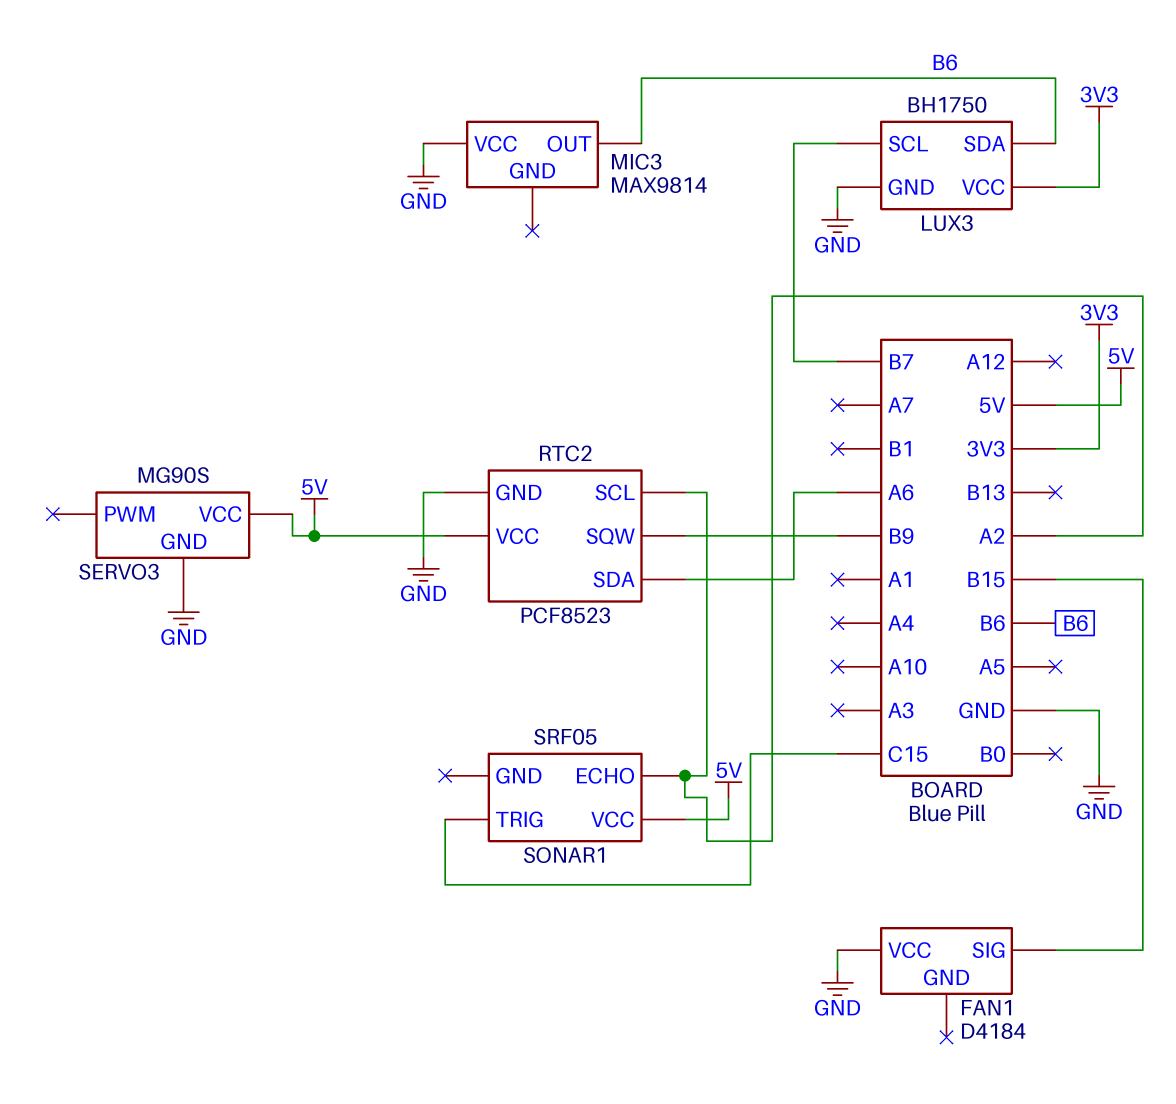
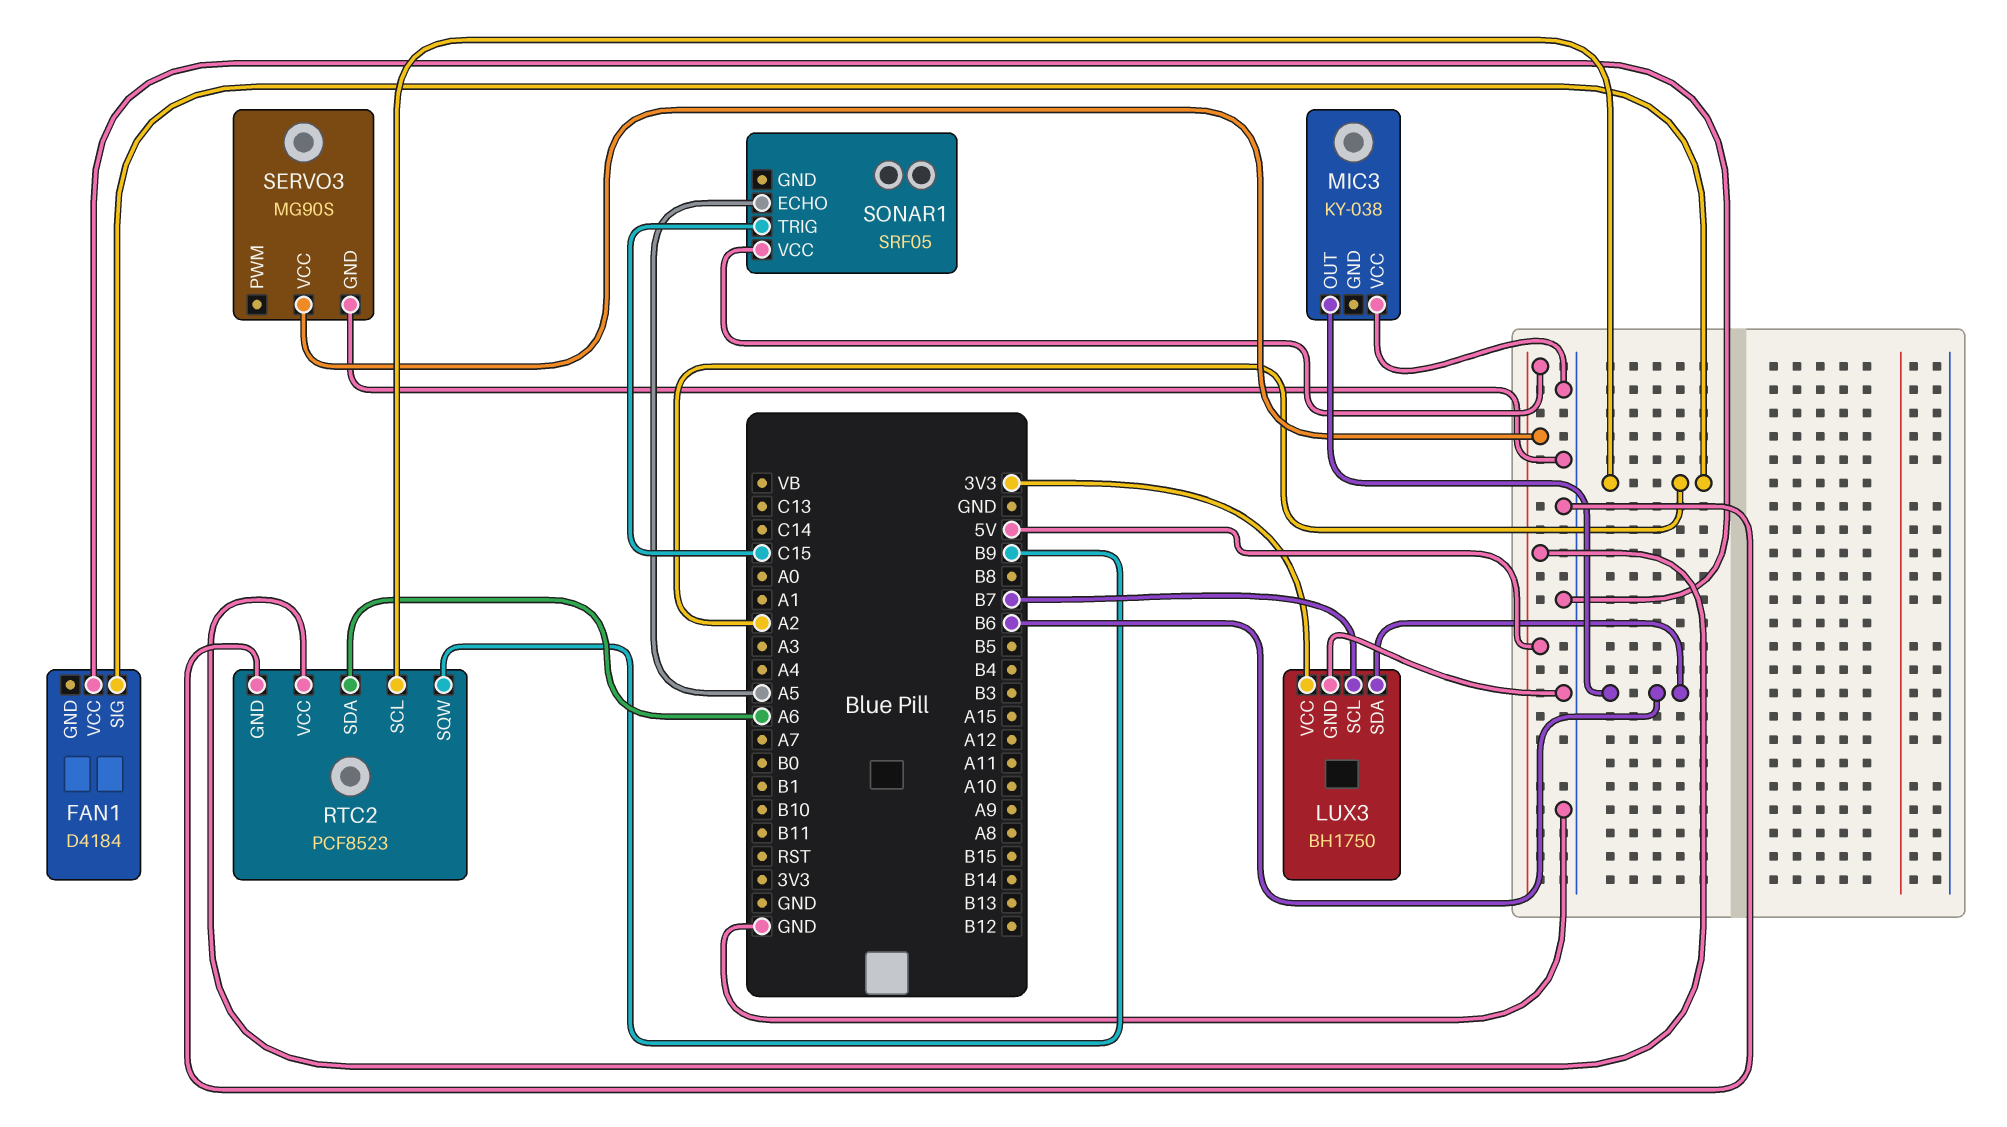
FAN1 pin SIG: B15 -> A2
MIC3: MAX9814 -> KY-038
SONAR1 pin ECHO: A2 -> A5

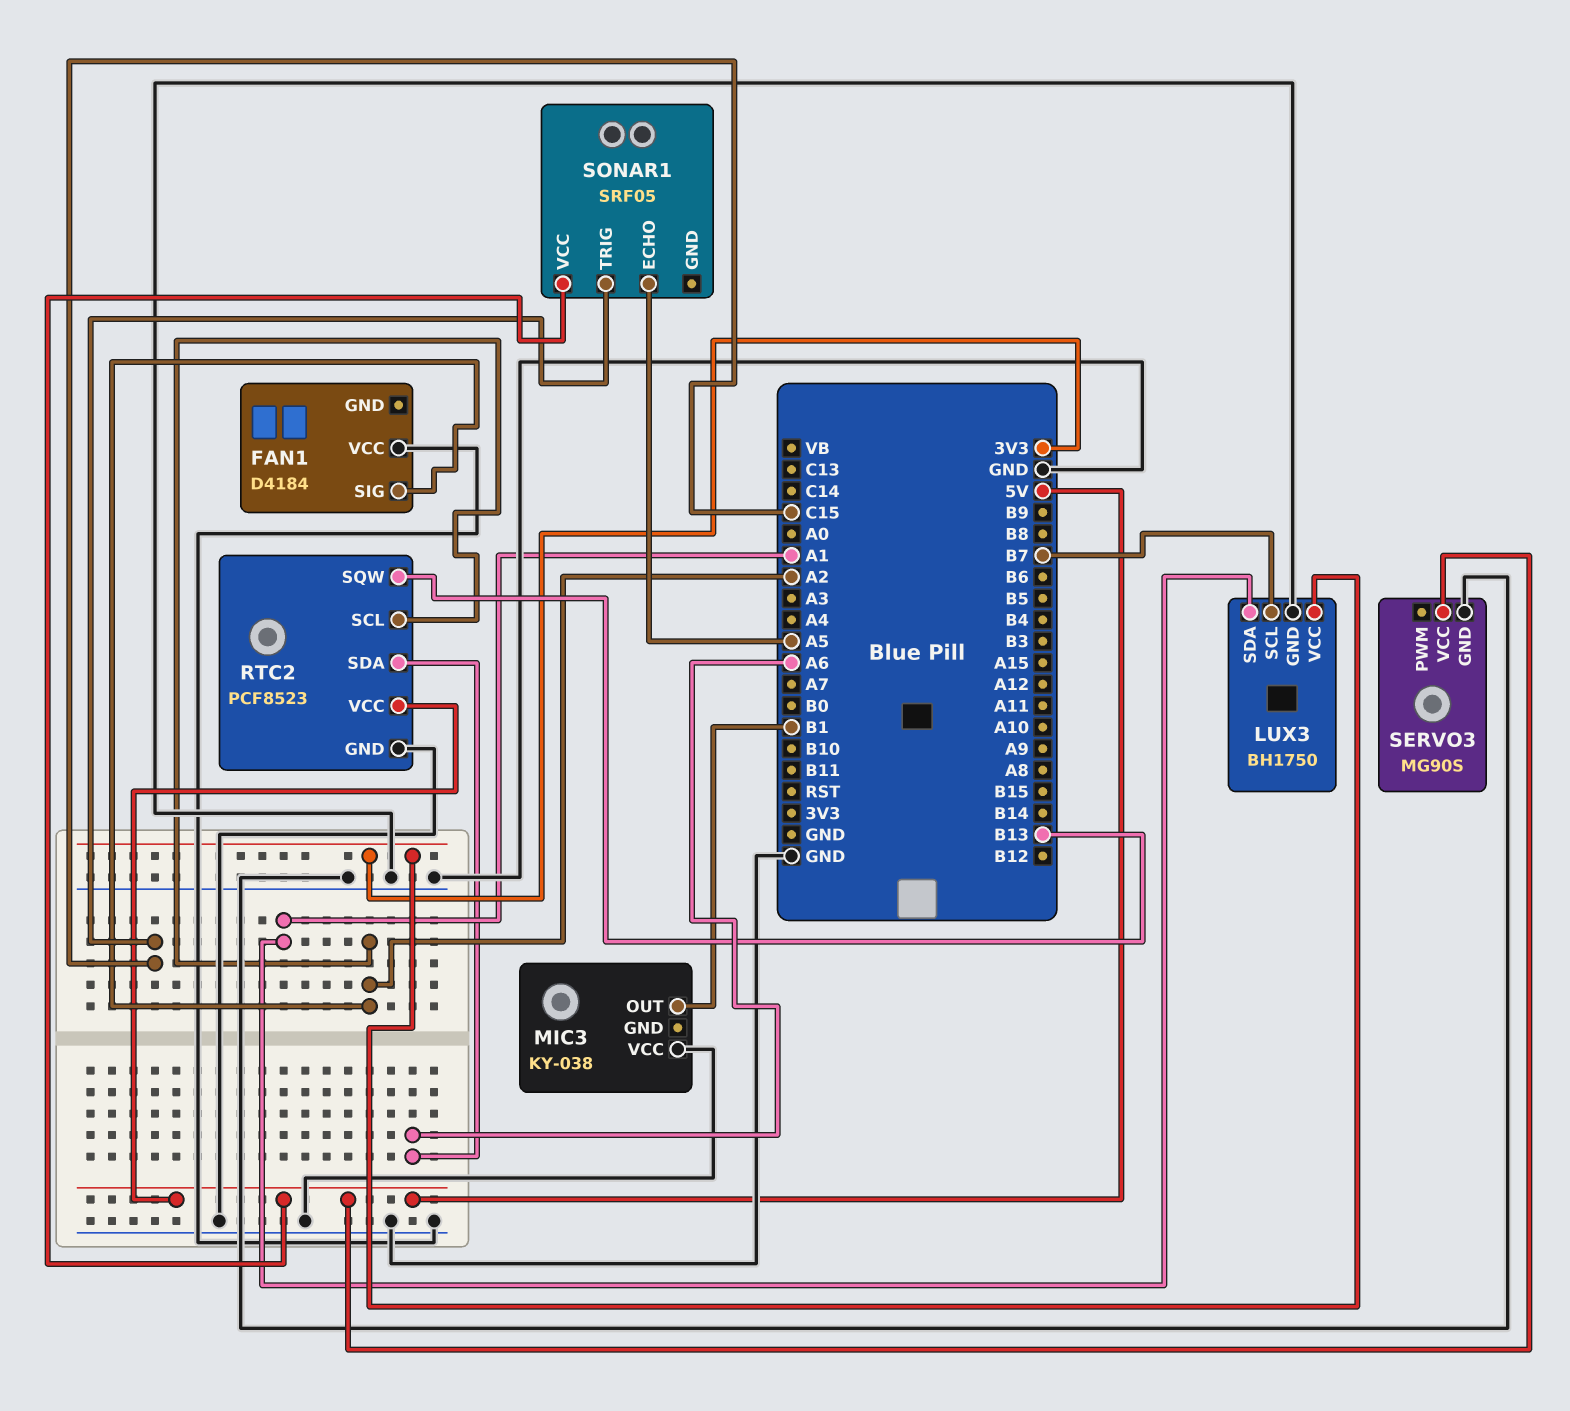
LUX3 pin SDA: B6 -> A1
MIC3 pin OUT: B6 -> B1
RTC2 pin SQW: B9 -> B13

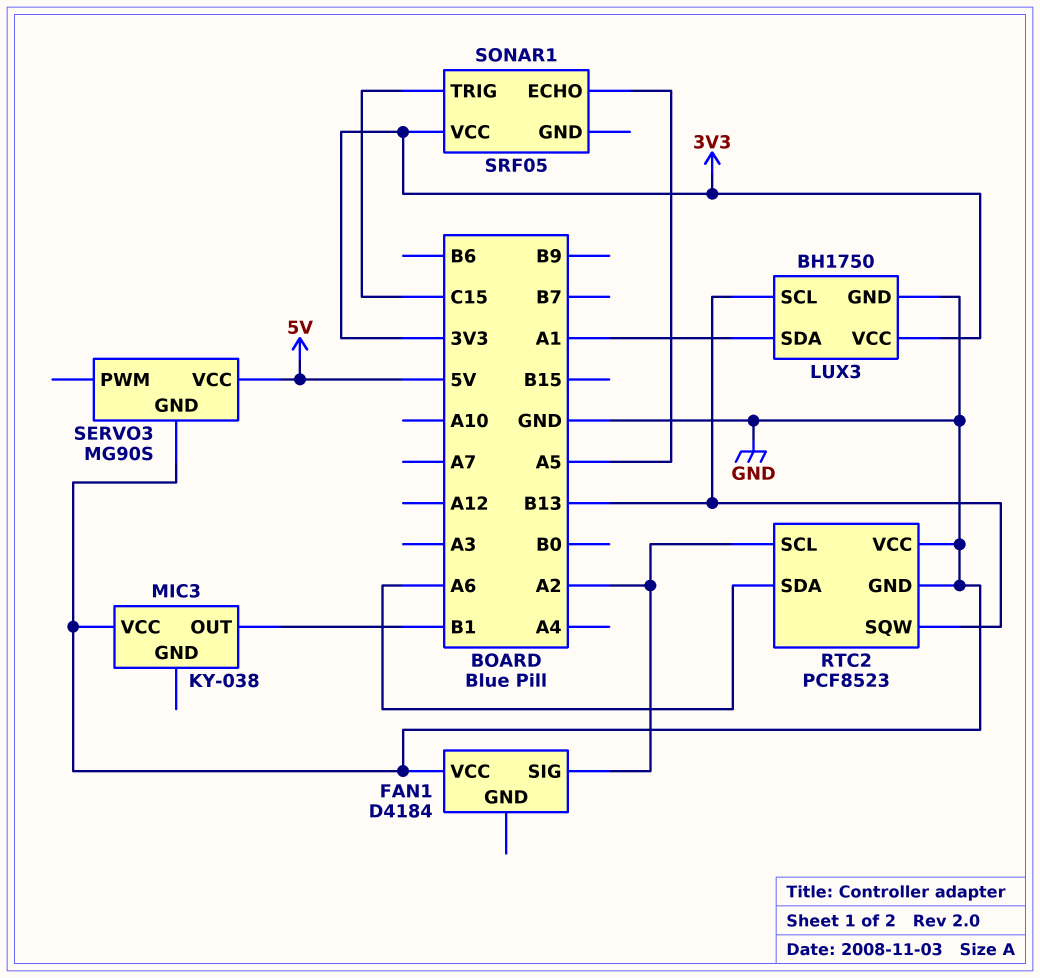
LUX3 pin SCL: B7 -> B13
RTC2 pin VCC: 5V -> GND
SONAR1 pin VCC: 5V -> 3V3

